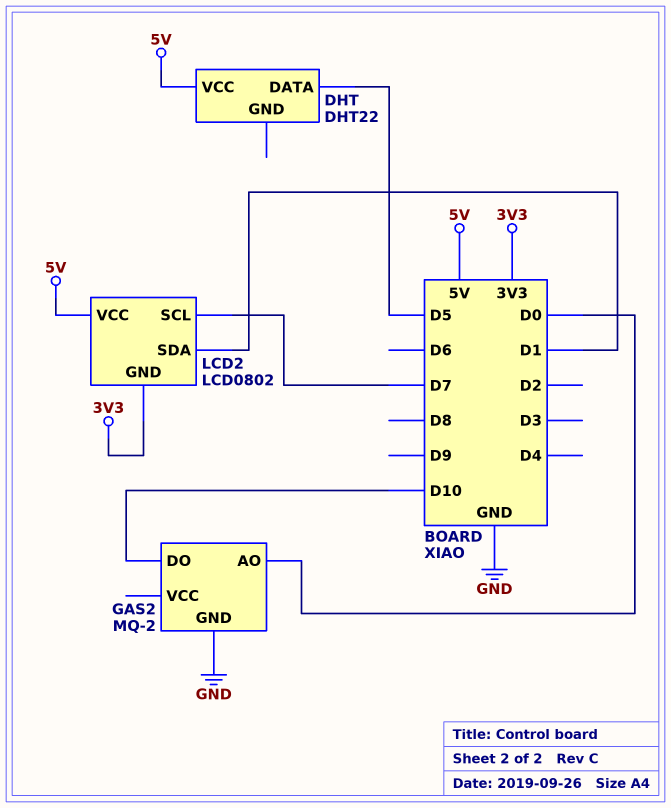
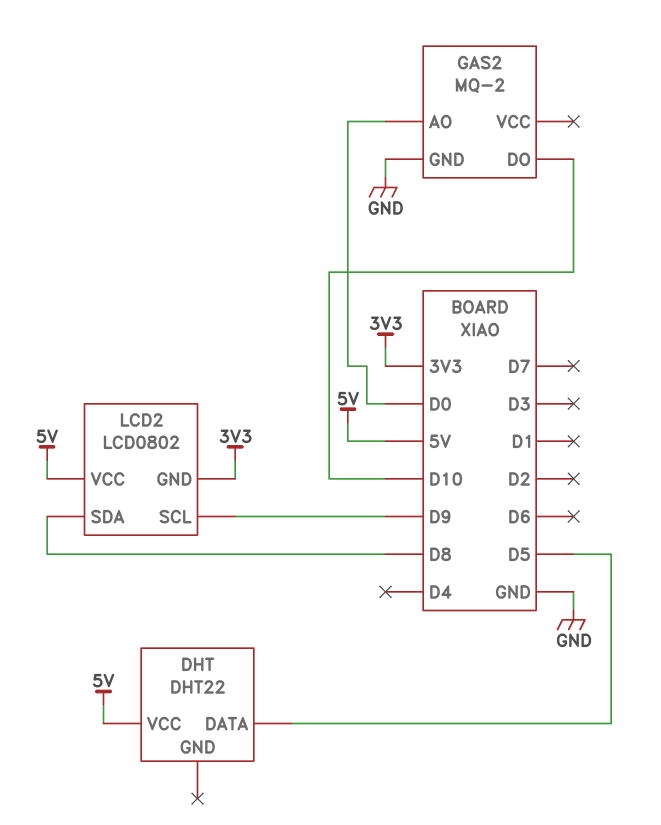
LCD2 pin SCL: D7 -> D9
LCD2 pin SDA: D1 -> D8

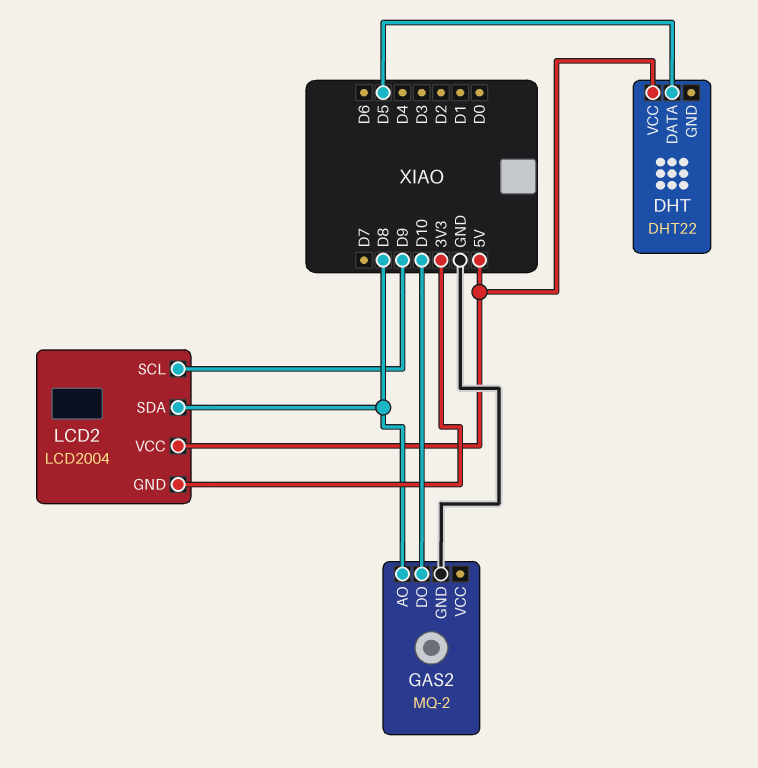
GAS2 pin AO: D0 -> D8
LCD2: LCD0802 -> LCD2004

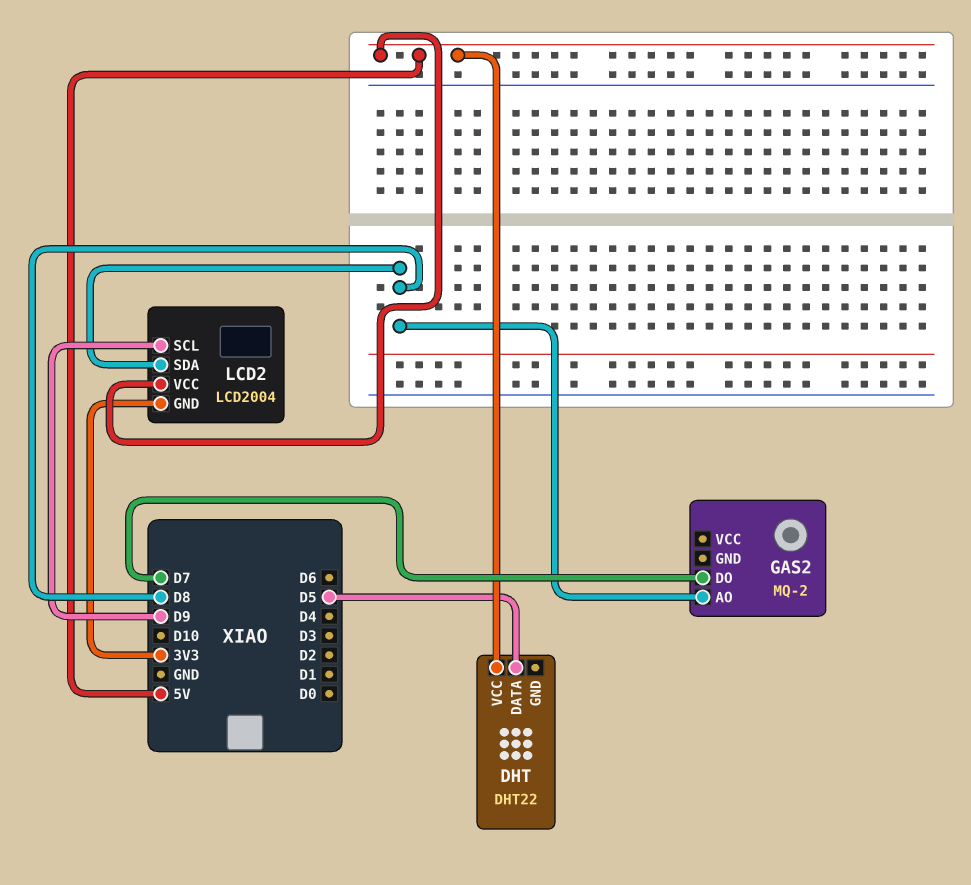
GAS2 pin DO: D10 -> D7
GAS2 pin GND: GND -> none

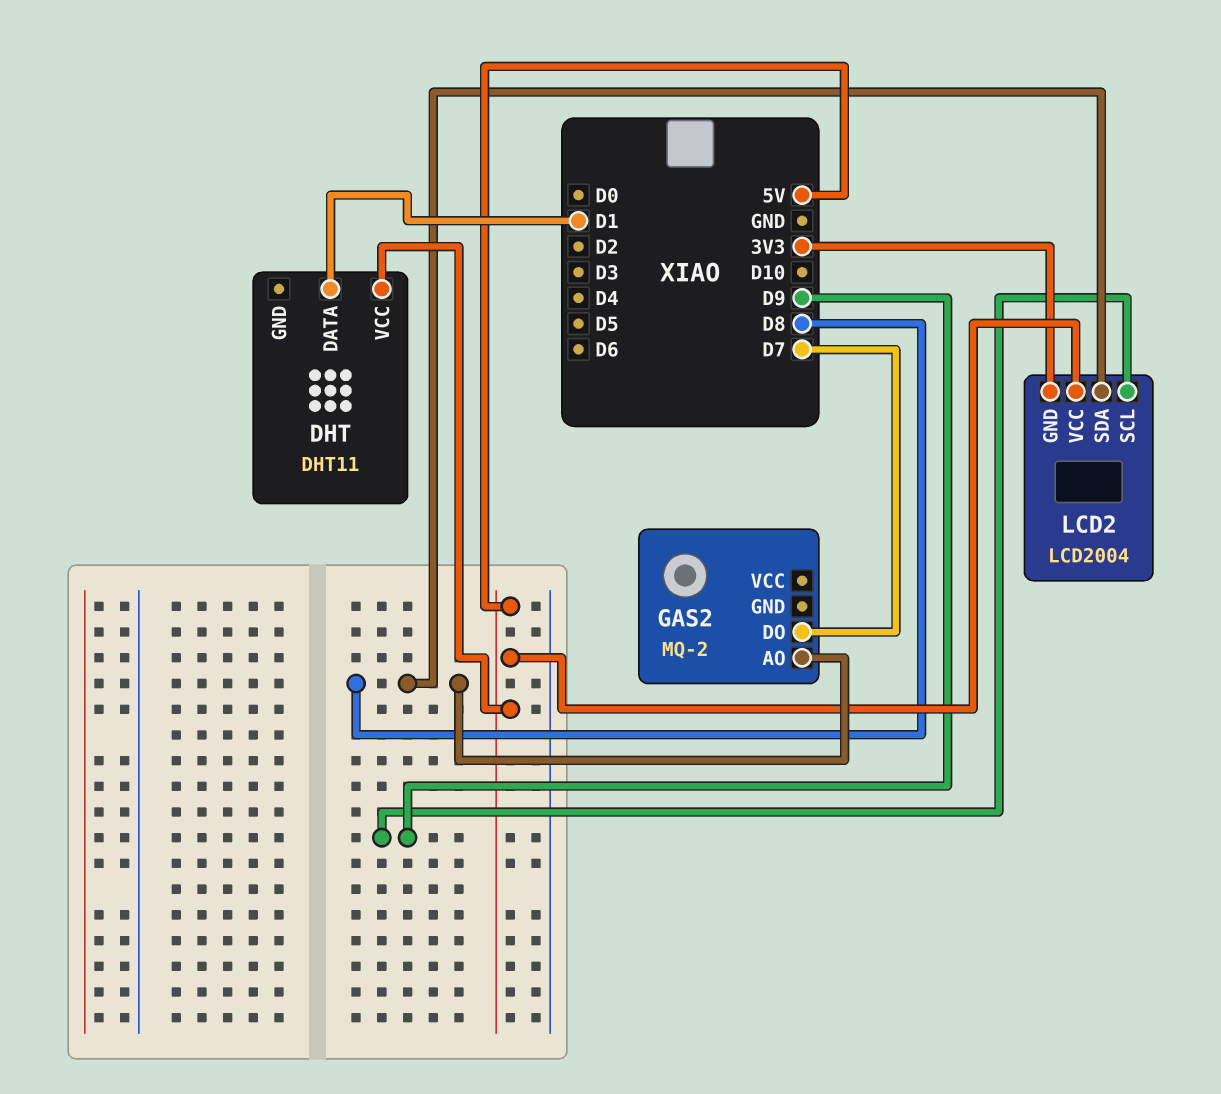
DHT: DHT22 -> DHT11
DHT pin DATA: D5 -> D1

